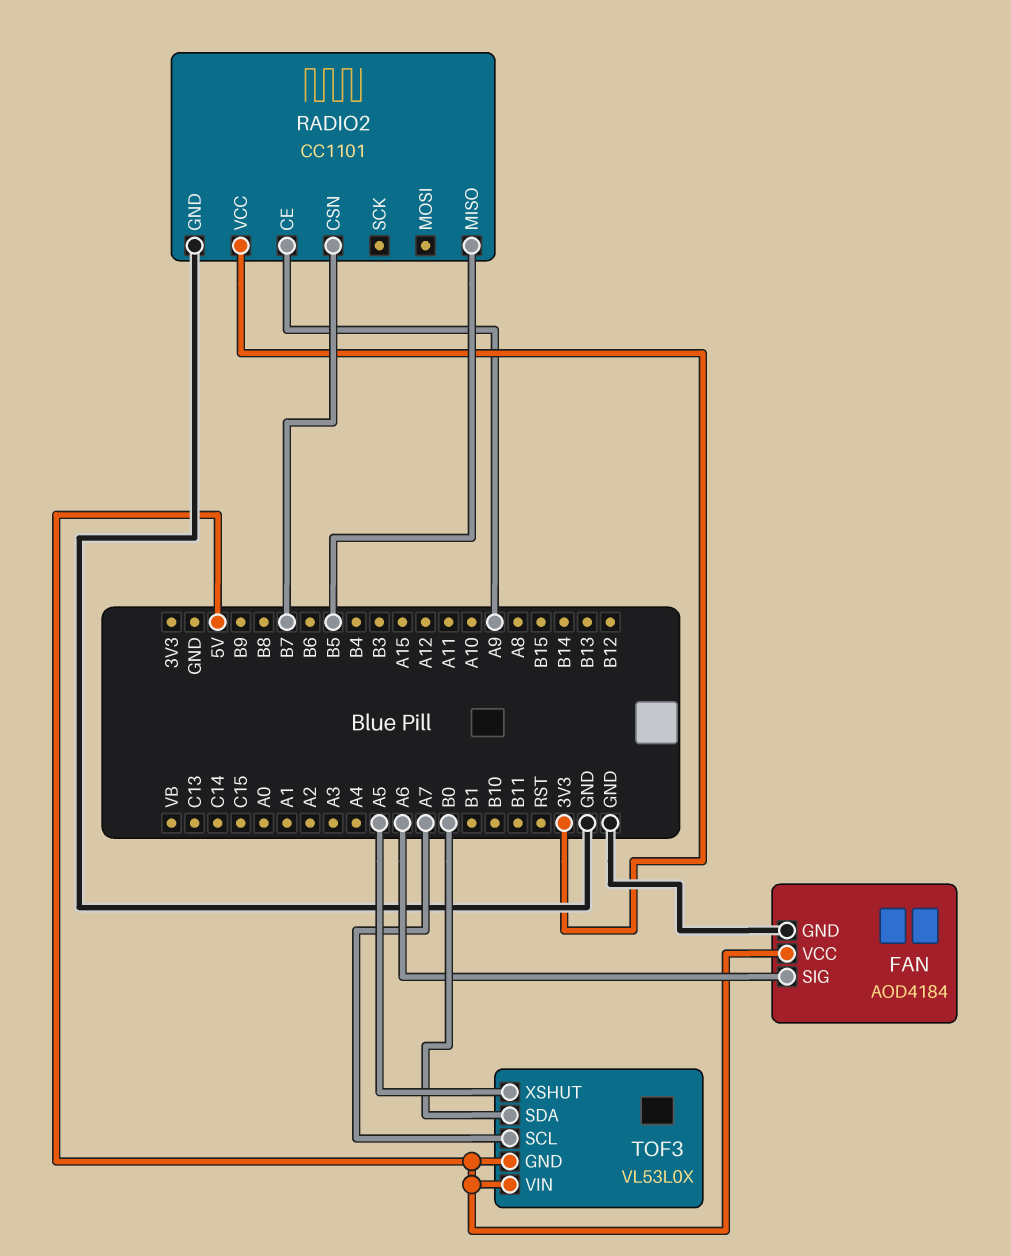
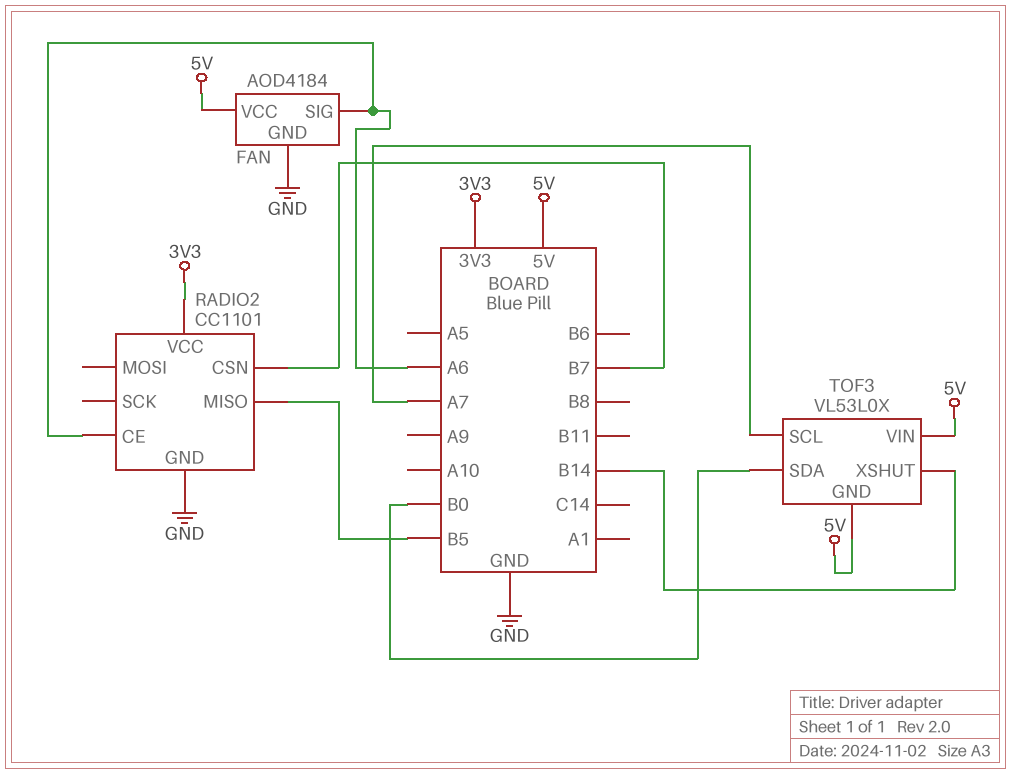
RADIO2 pin CE: A9 -> A6
TOF3 pin XSHUT: A5 -> B14

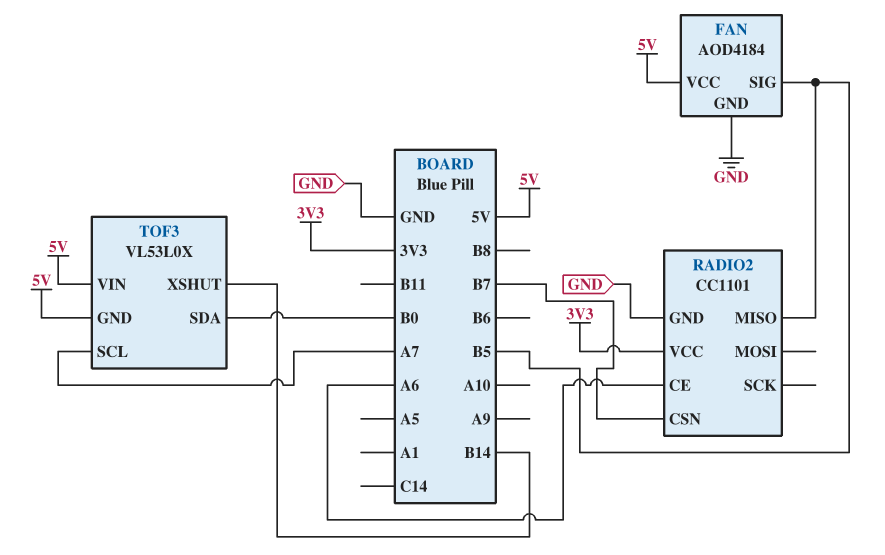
FAN pin SIG: A6 -> B5

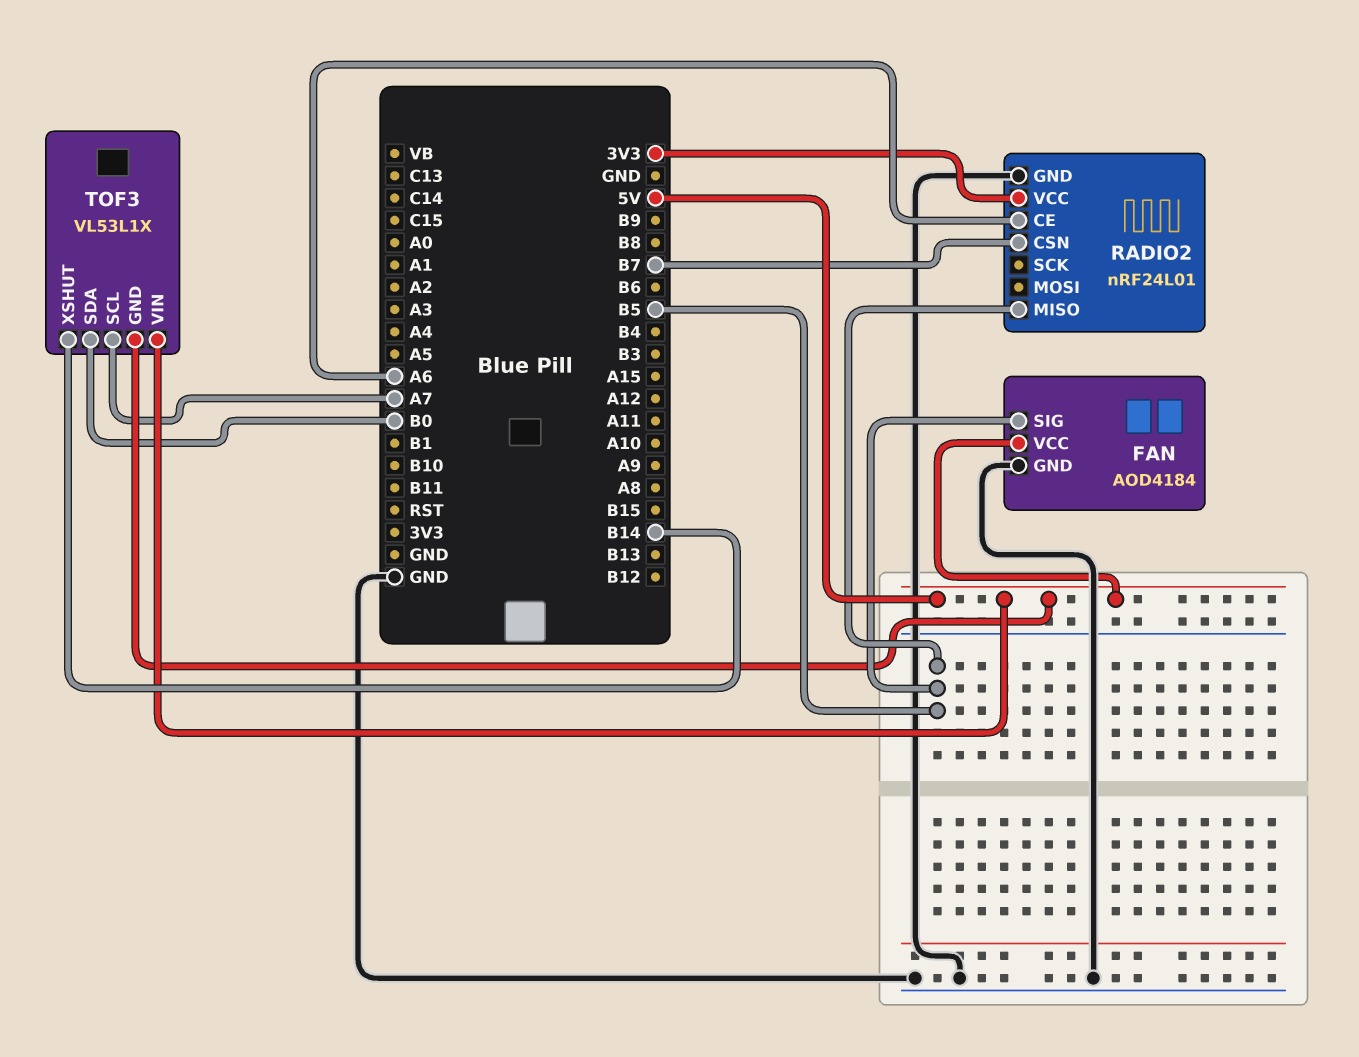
RADIO2: CC1101 -> nRF24L01
TOF3: VL53L0X -> VL53L1X

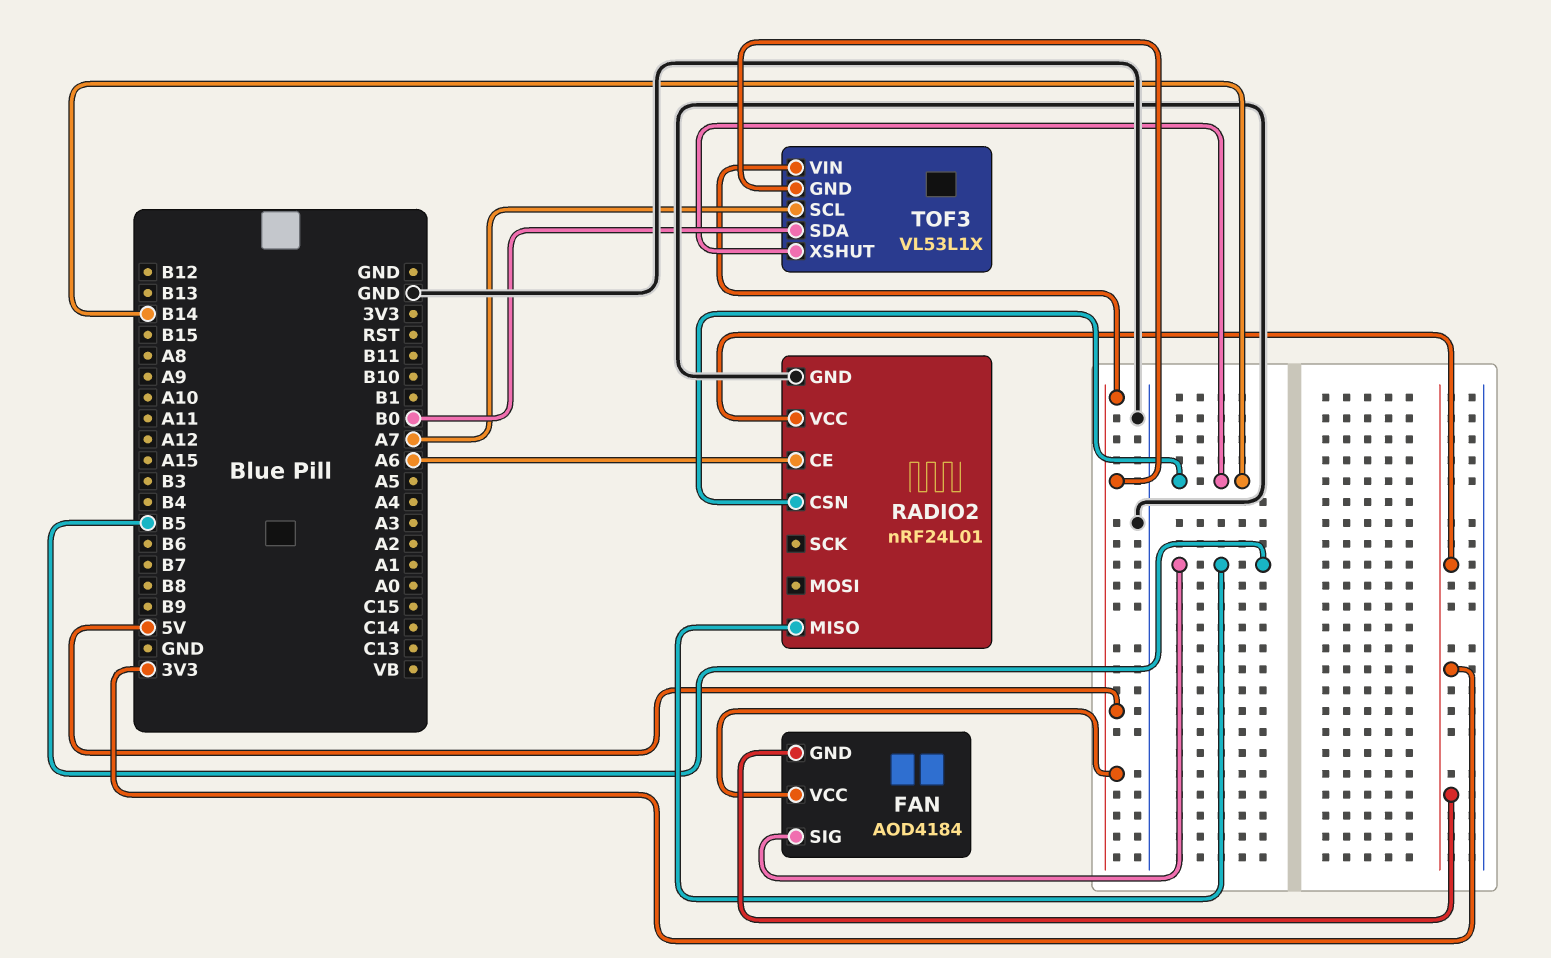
FAN pin GND: GND -> 3V3
RADIO2 pin CSN: B7 -> B14

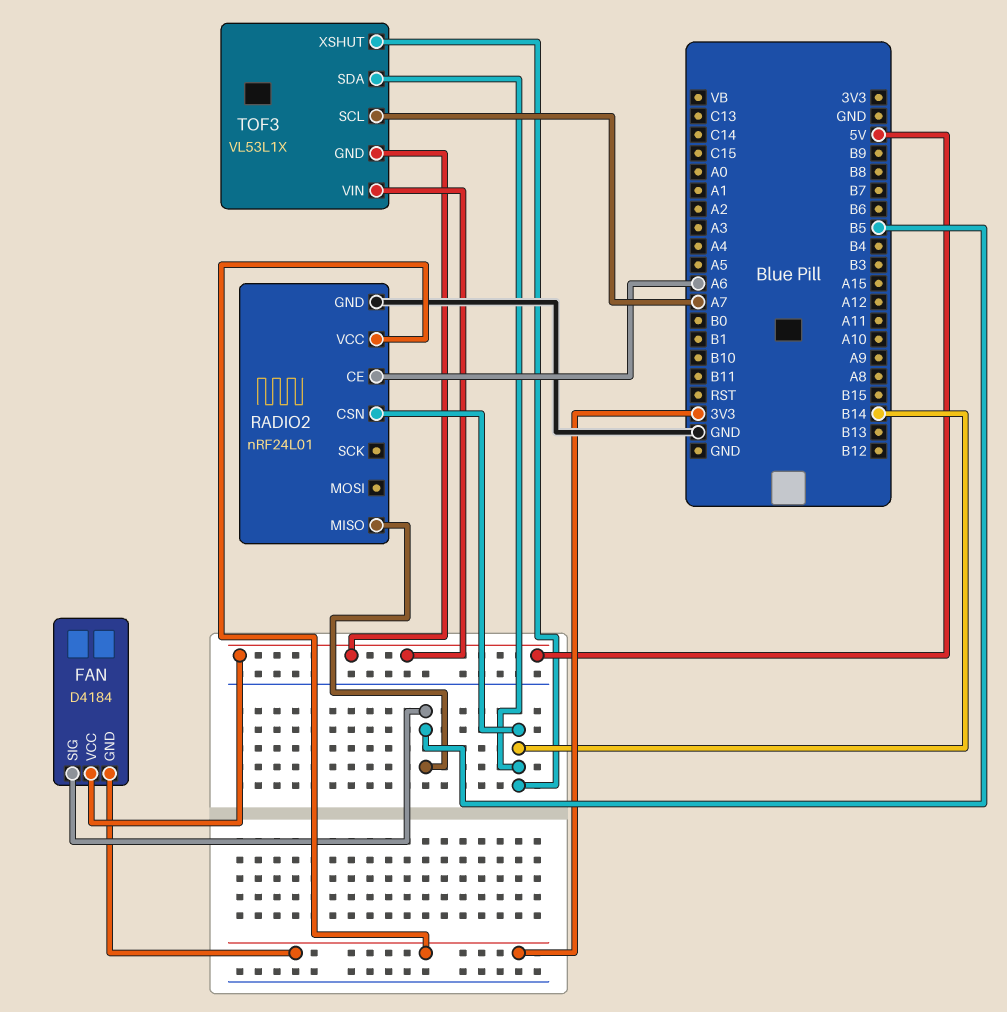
FAN: AOD4184 -> D4184
TOF3 pin SDA: B0 -> B14

